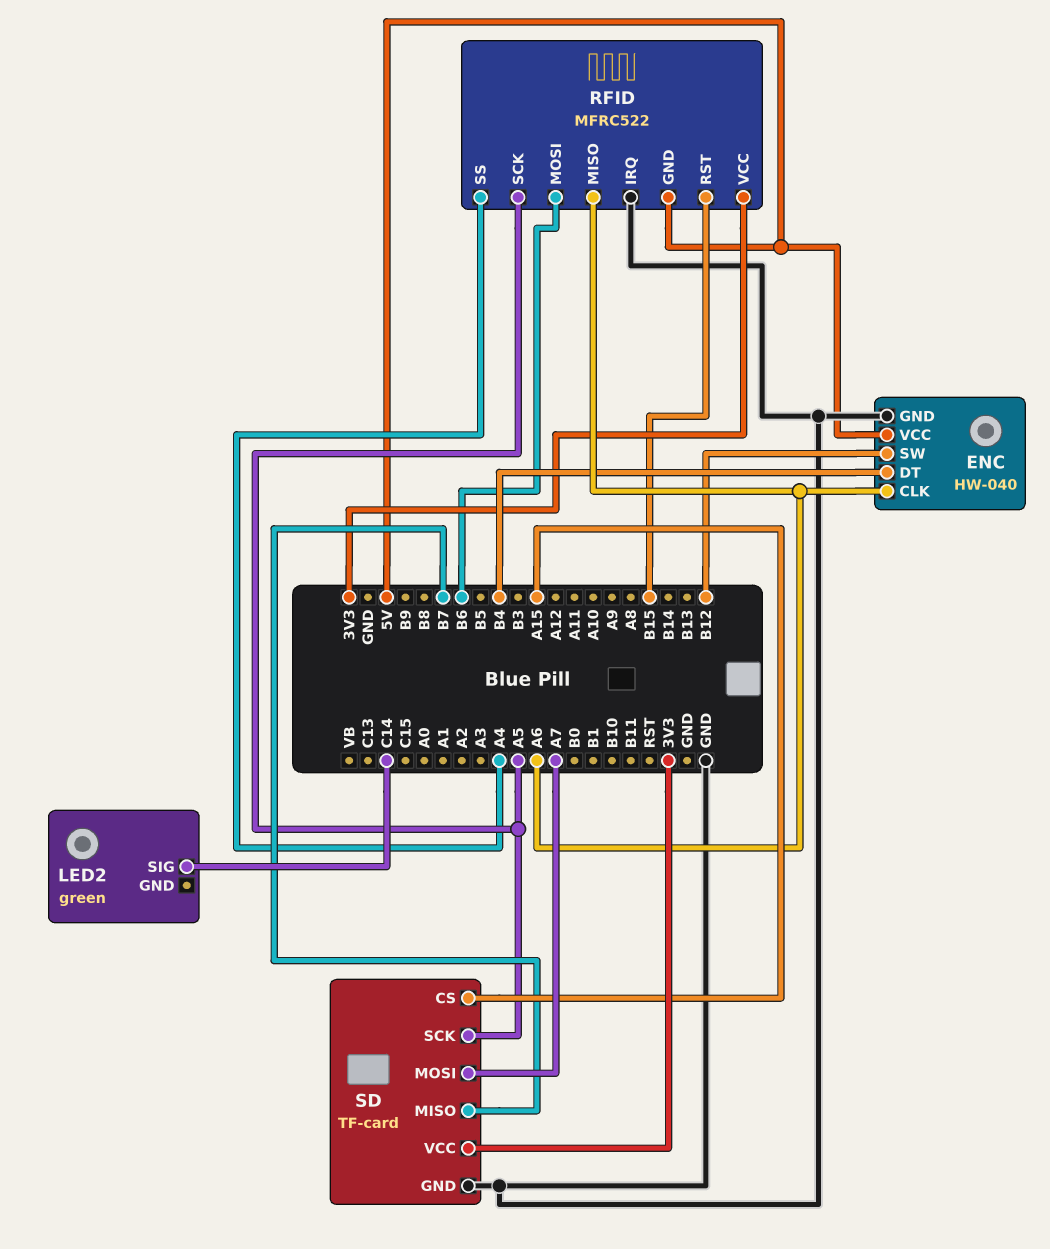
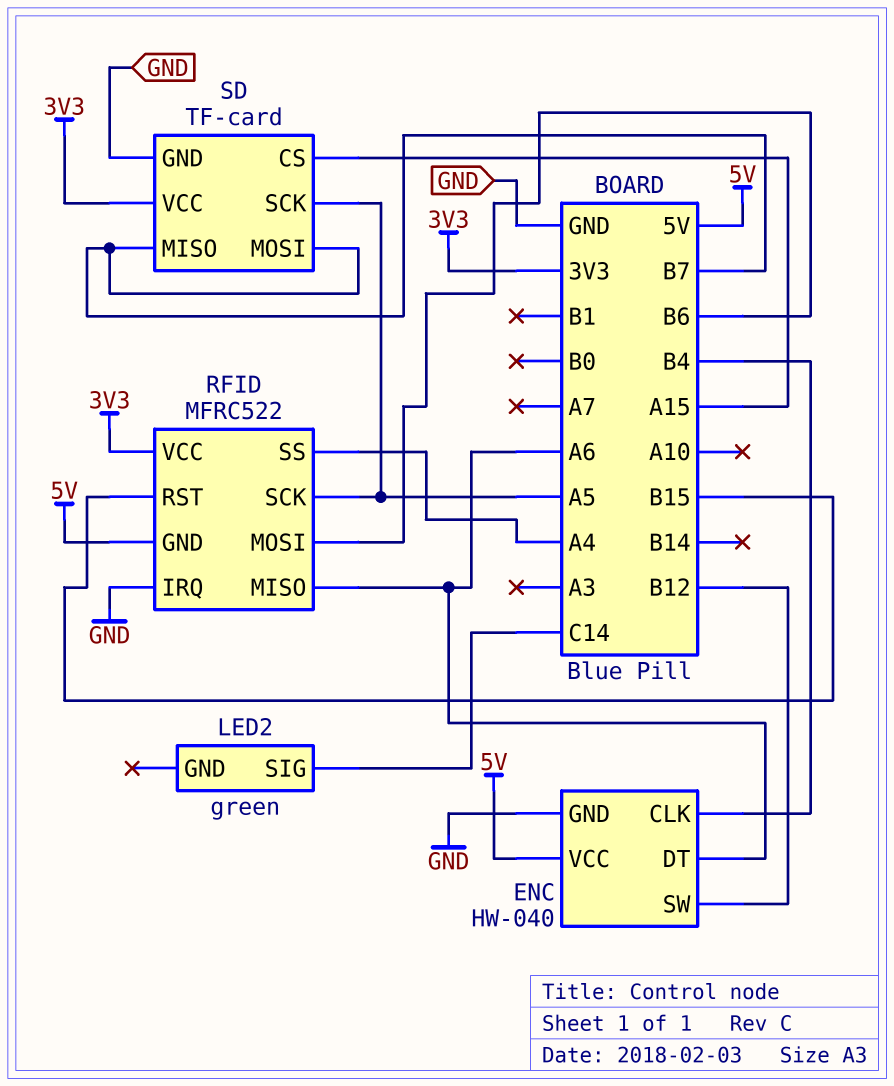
ENC pin CLK: A6 -> B4
ENC pin DT: B4 -> A6
SD pin MOSI: A7 -> B7

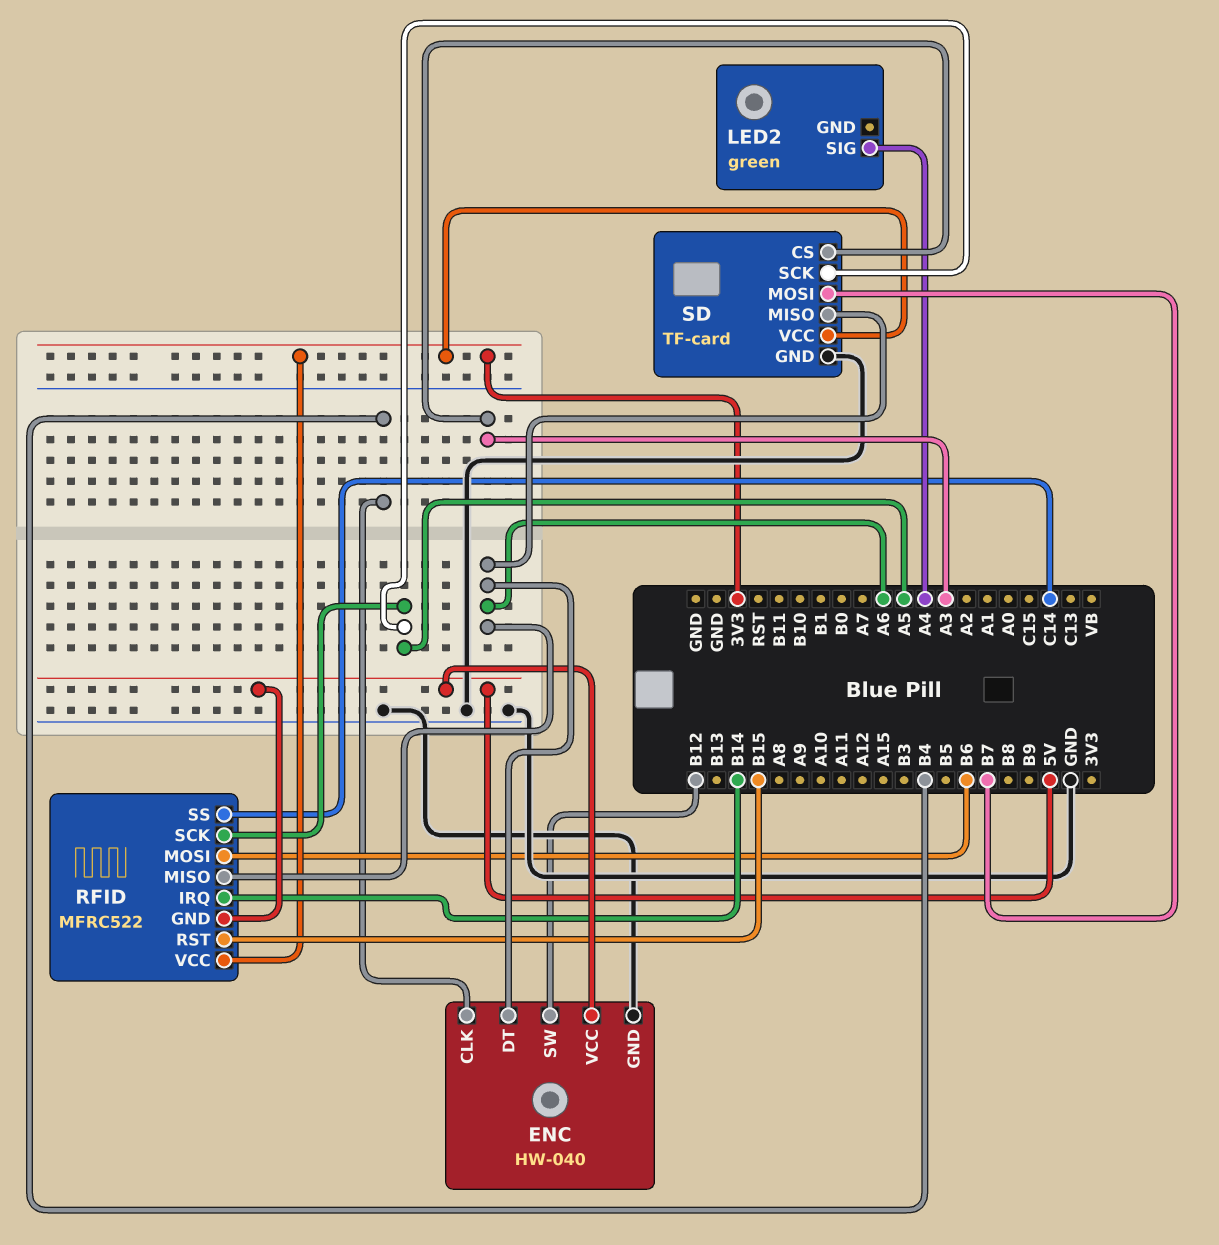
LED2 pin SIG: C14 -> A4
RFID pin IRQ: GND -> B14
RFID pin SS: A4 -> C14
SD pin CS: A15 -> A3
SD pin MISO: B7 -> A6

